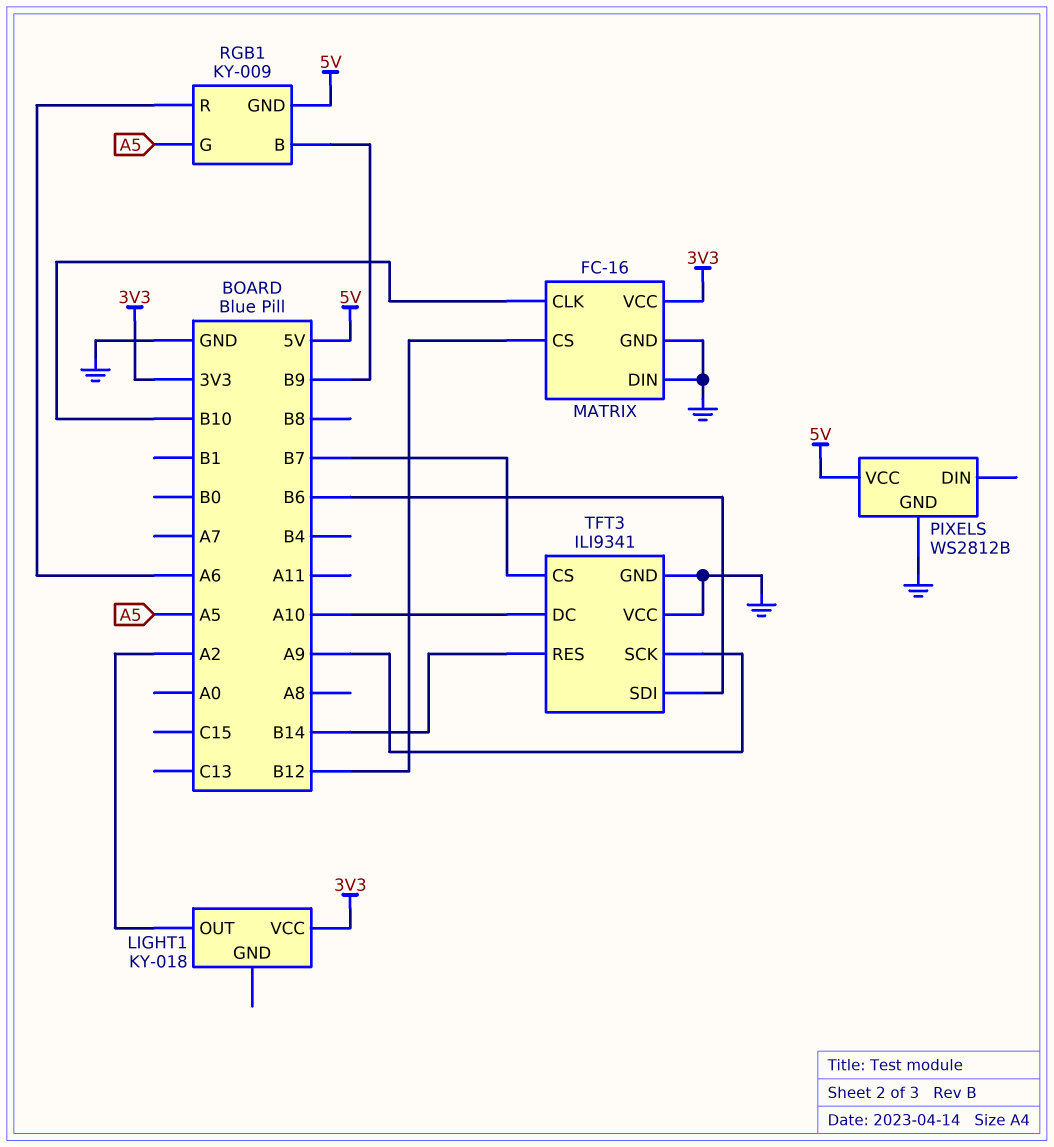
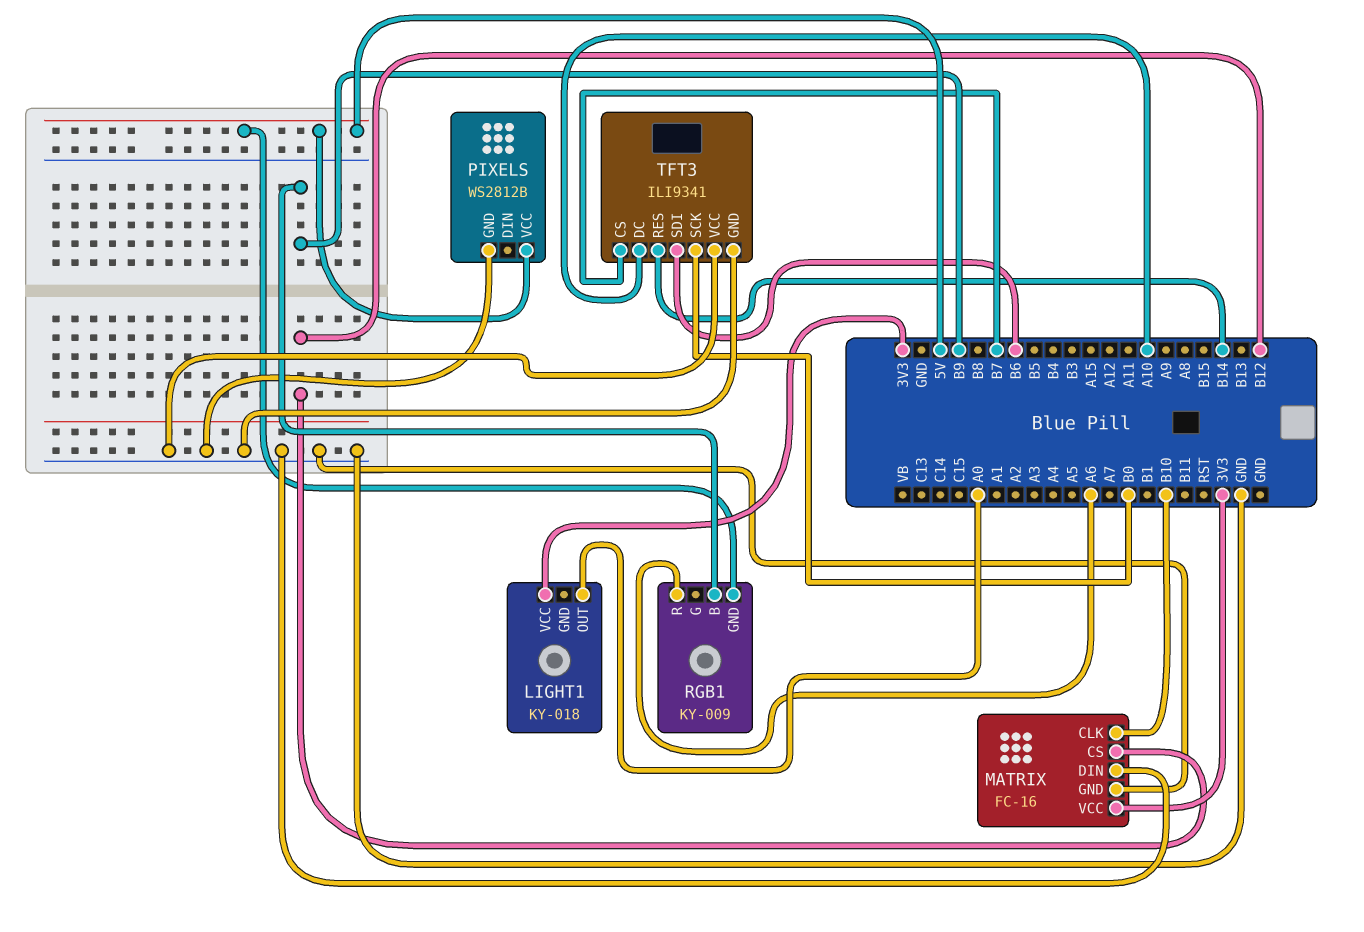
LIGHT1 pin OUT: A2 -> A0
RGB1 pin G: A5 -> none
TFT3 pin SCK: A9 -> B0

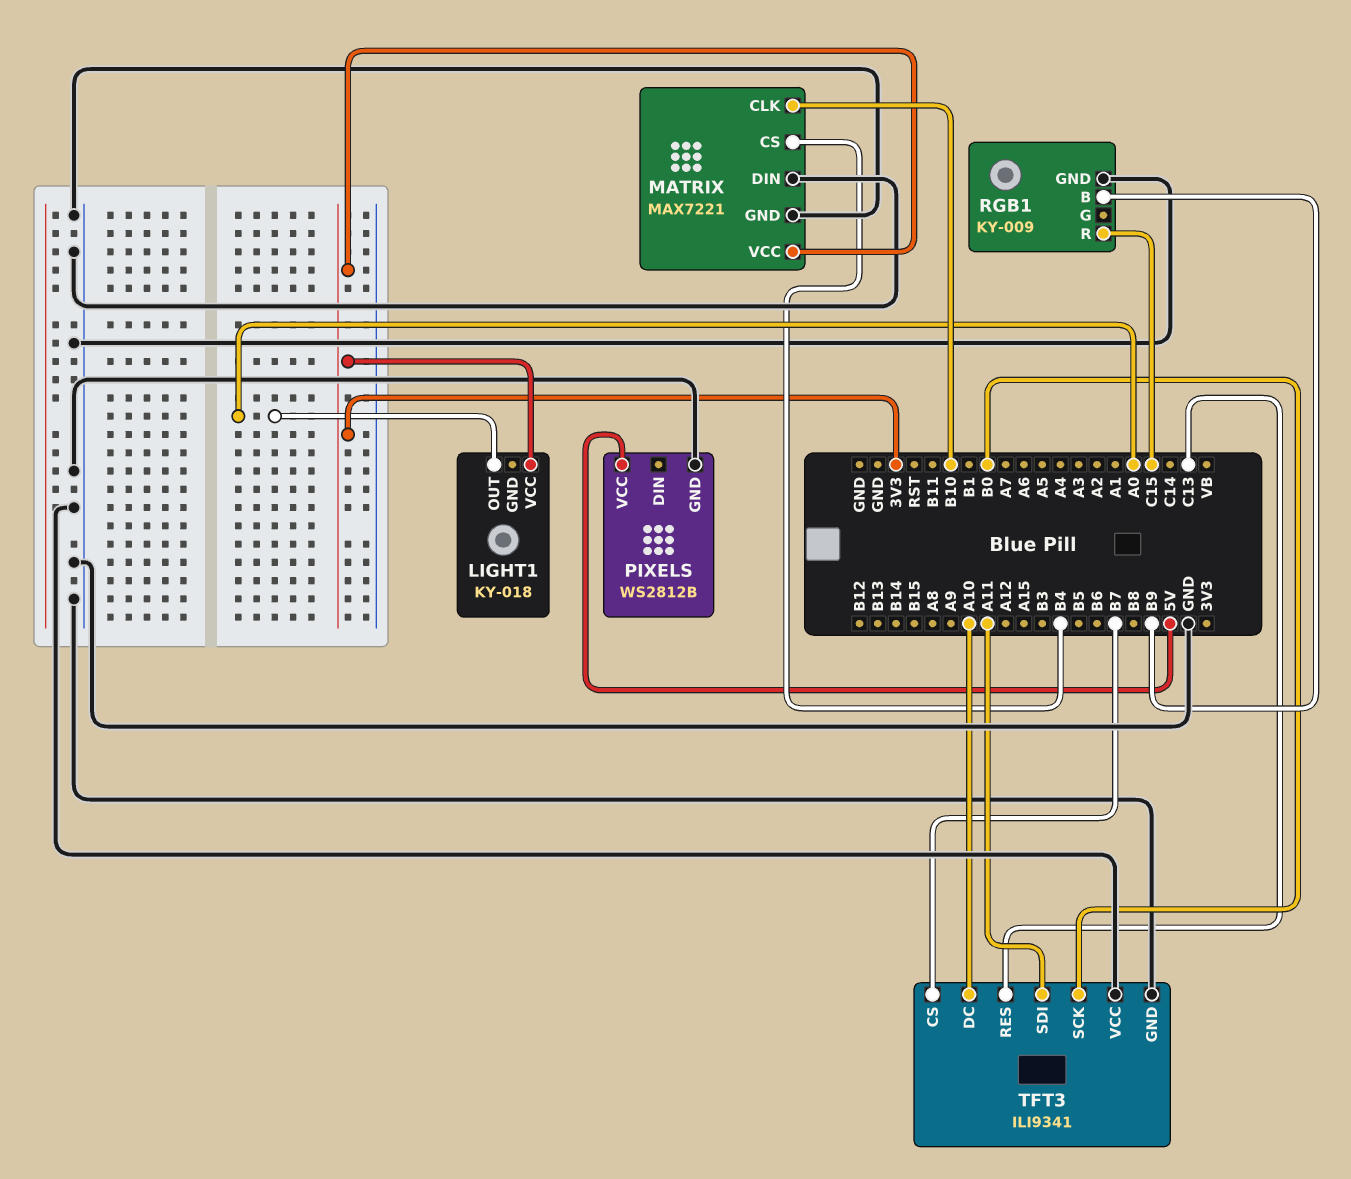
MATRIX: FC-16 -> MAX7221
MATRIX pin CS: B12 -> B4
RGB1 pin GND: 5V -> GND
RGB1 pin R: A6 -> C15
TFT3 pin RES: B14 -> C13
TFT3 pin SDI: B6 -> A11

